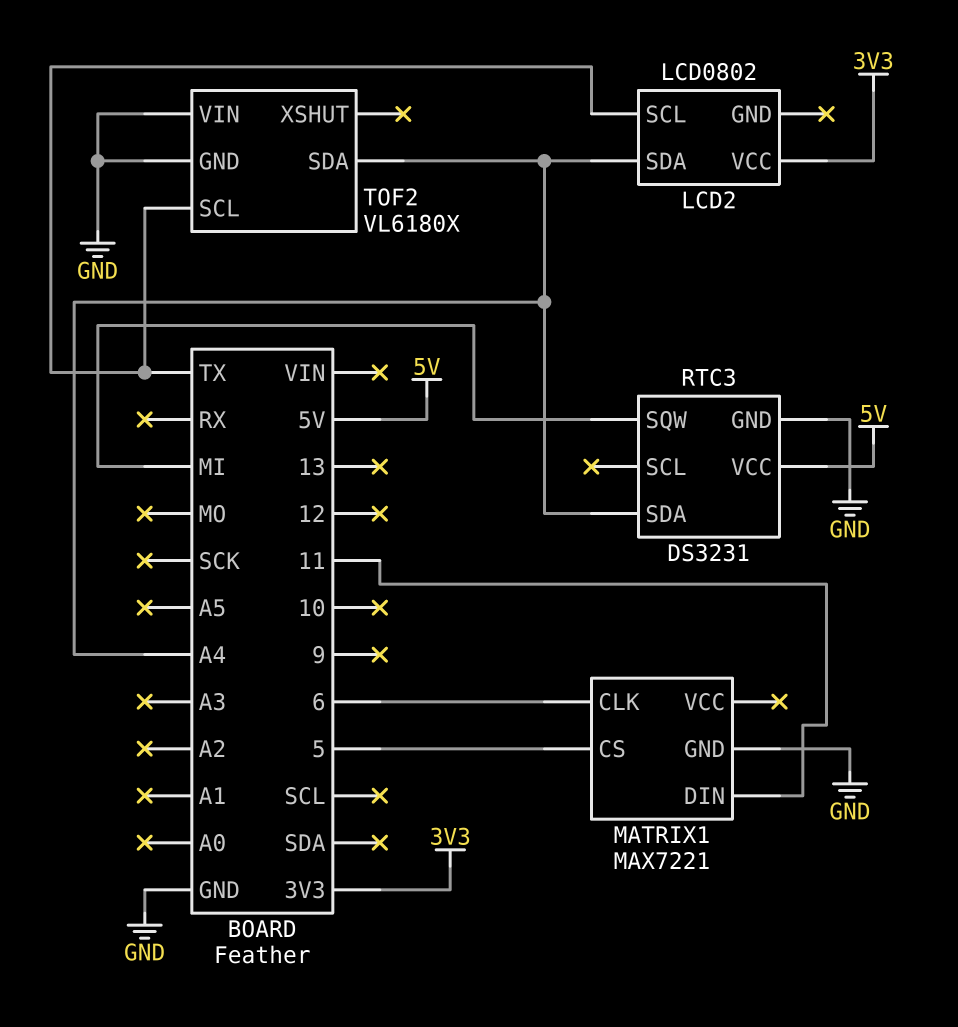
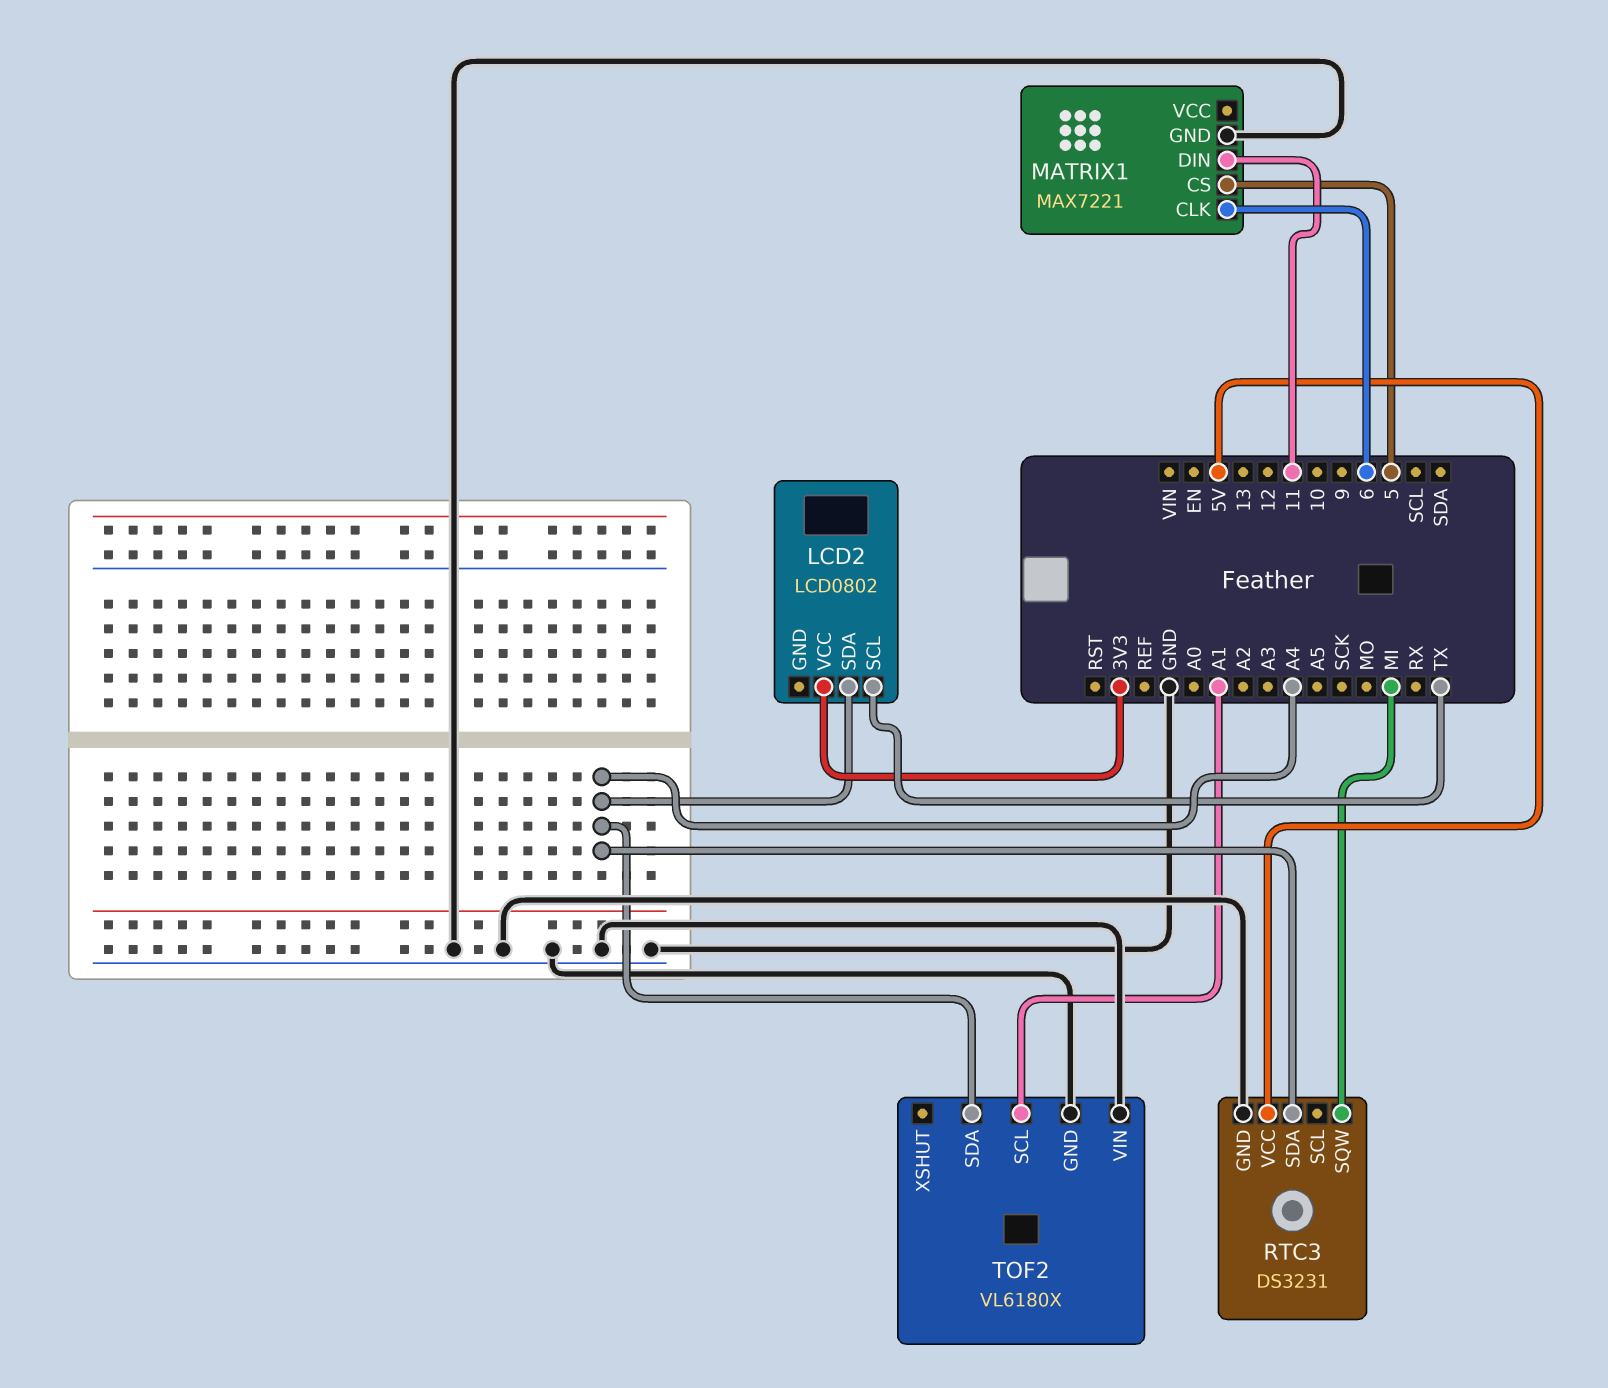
TOF2 pin SCL: TX -> A1

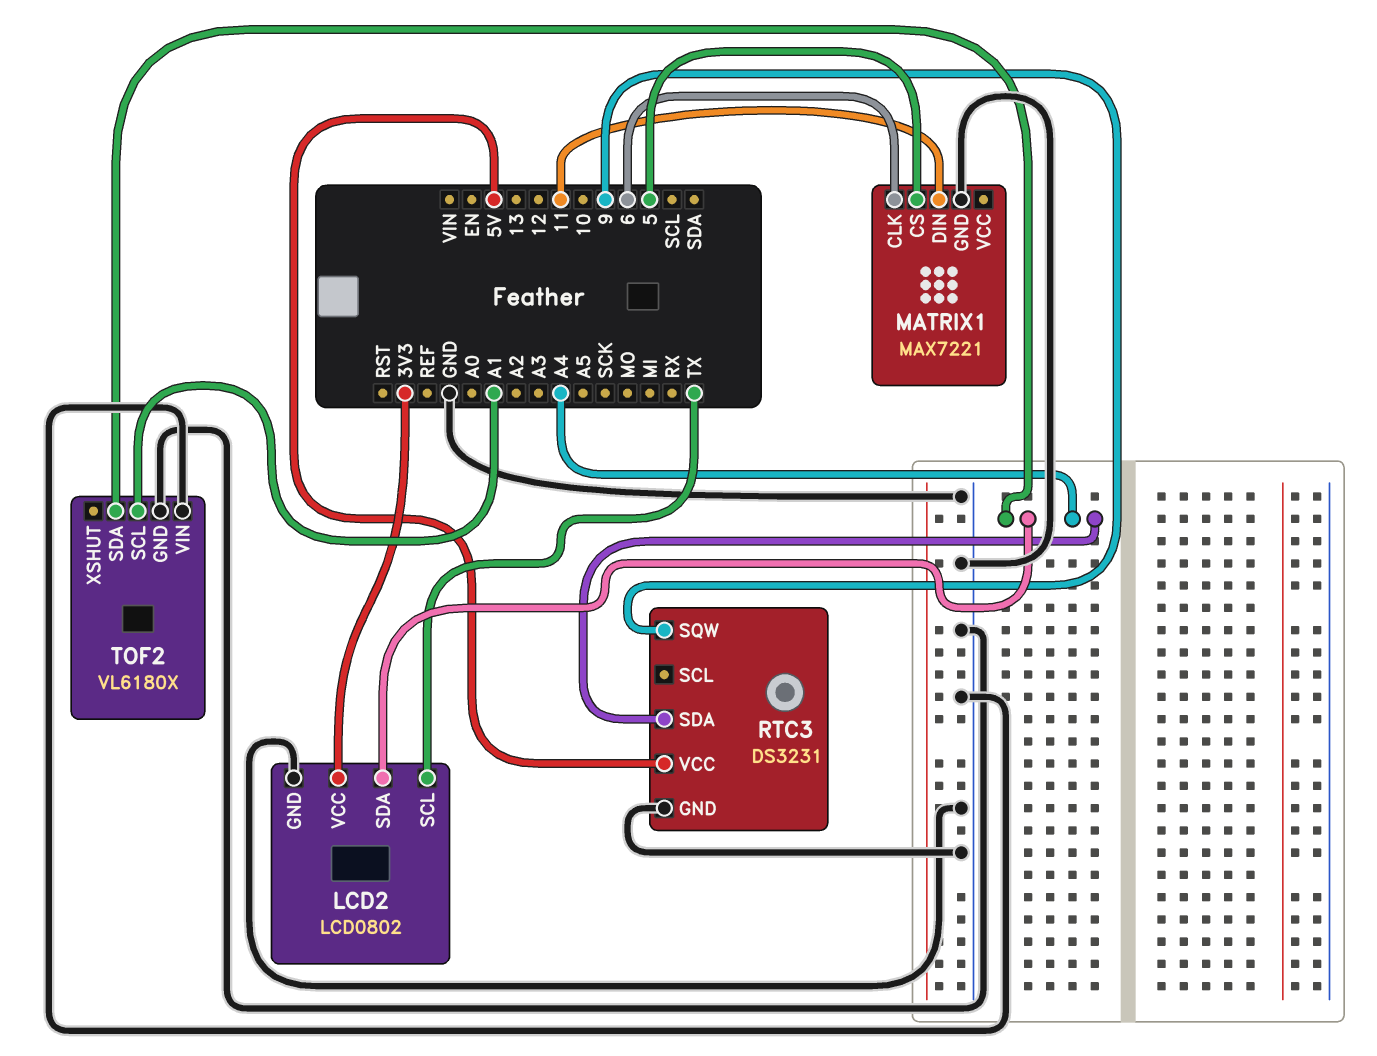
LCD2 pin GND: none -> GND
RTC3 pin SQW: MI -> 9

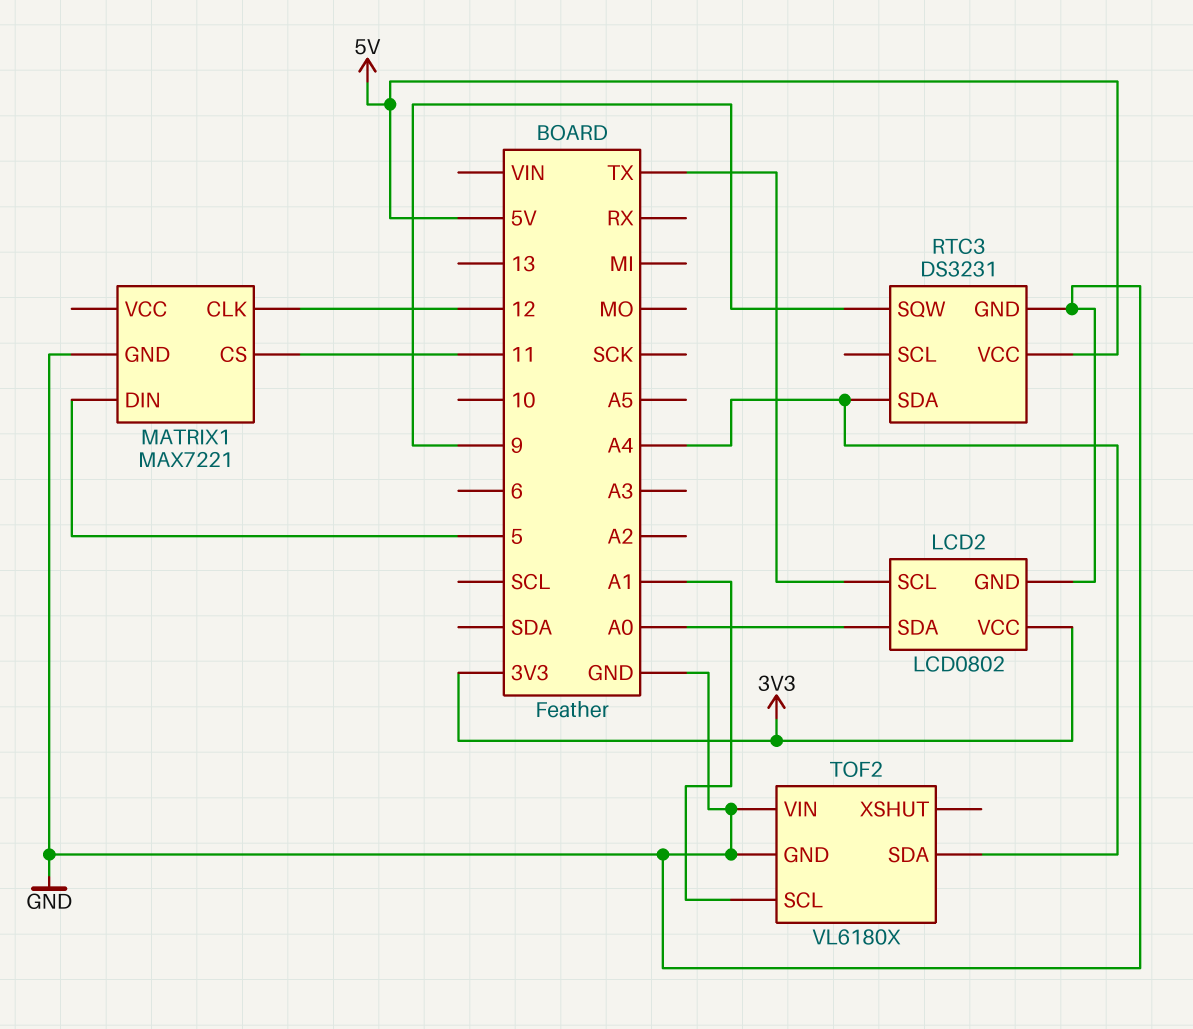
LCD2 pin SDA: A4 -> A0
MATRIX1 pin CLK: 6 -> 12
MATRIX1 pin CS: 5 -> 11
MATRIX1 pin DIN: 11 -> 5

